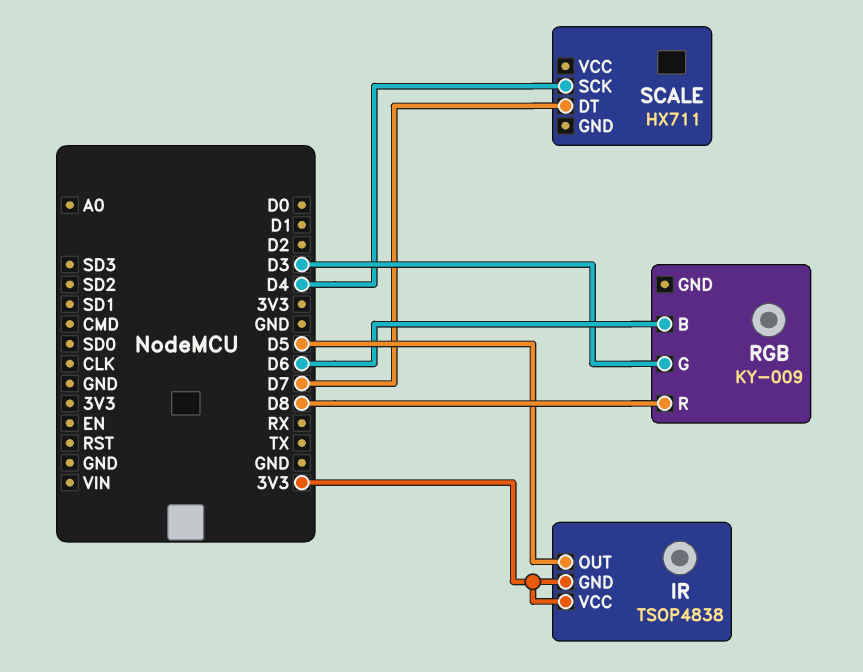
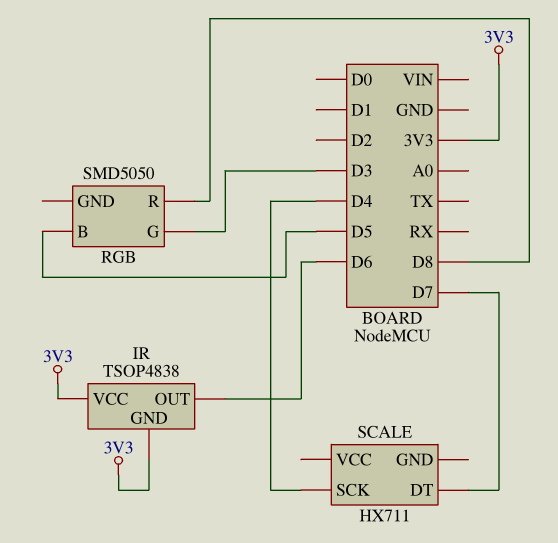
IR pin OUT: D5 -> D6
RGB: KY-009 -> SMD5050
RGB pin B: D6 -> D5

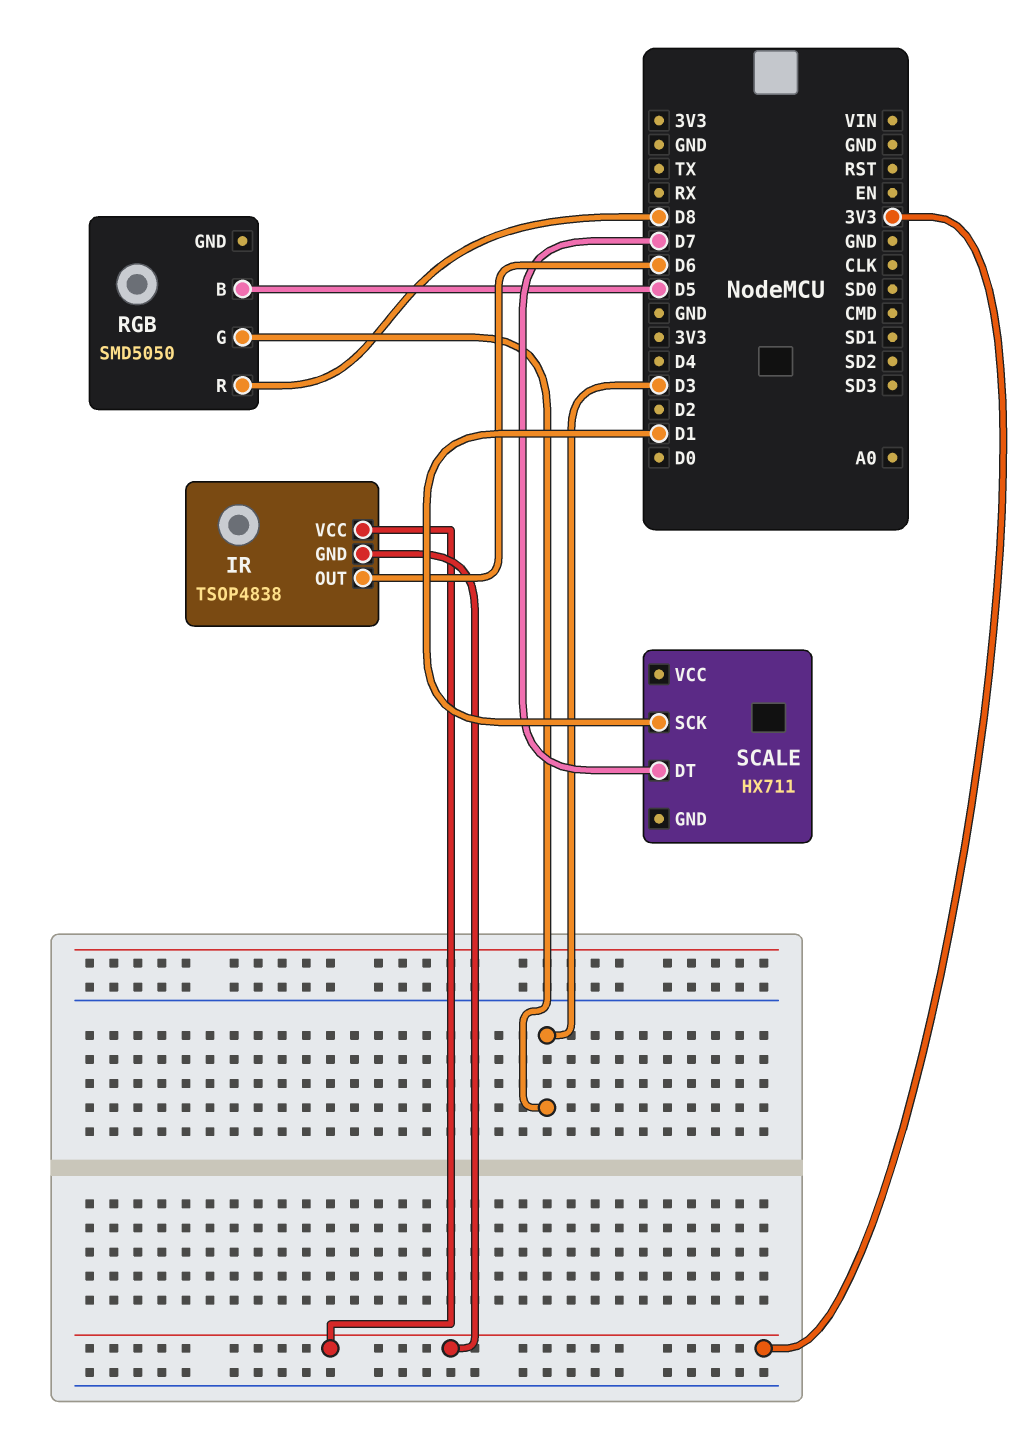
SCALE pin SCK: D4 -> D1

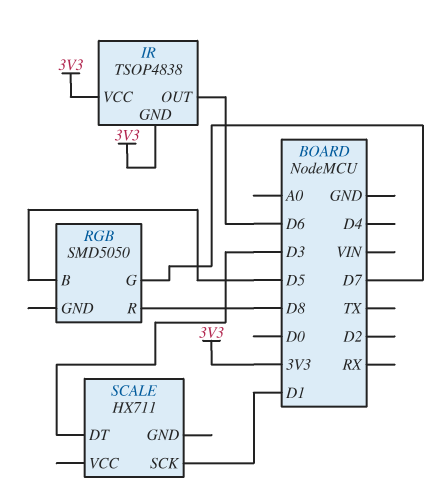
RGB pin G: D3 -> D7
SCALE pin DT: D7 -> D3

